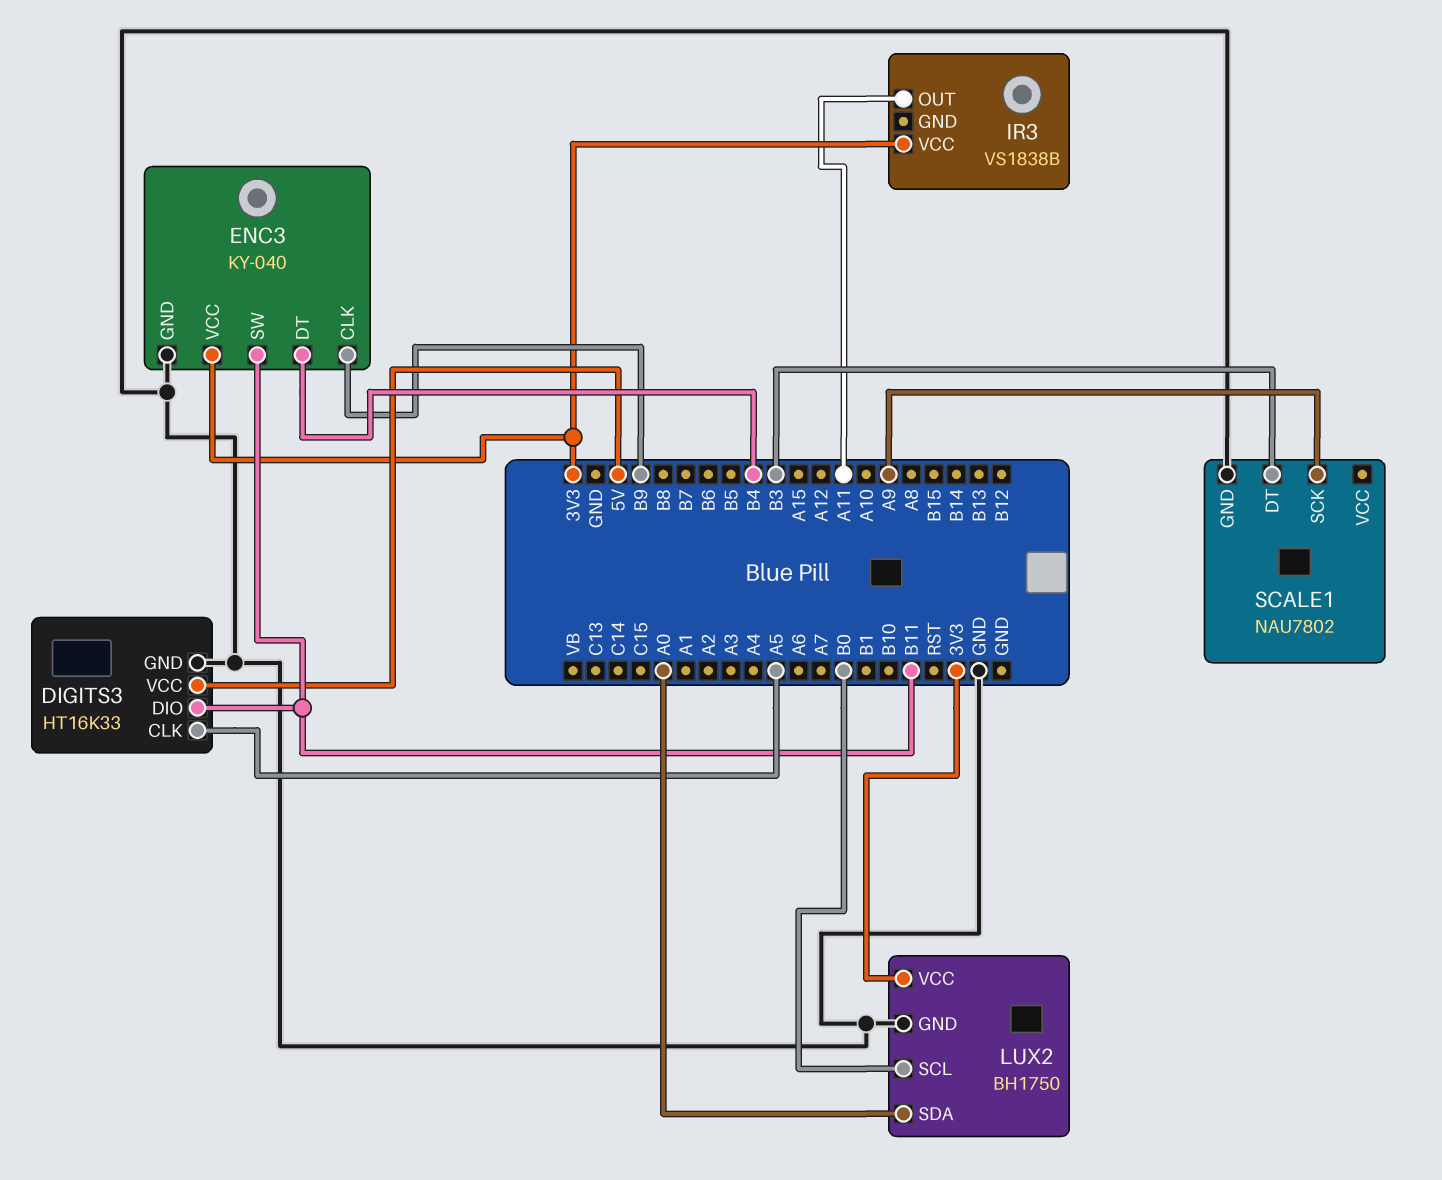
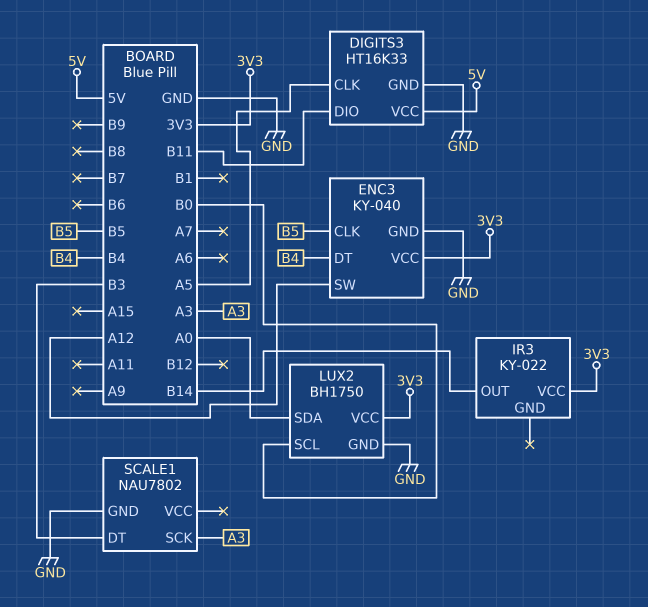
ENC3 pin CLK: B9 -> B5
ENC3 pin SW: B11 -> A12
IR3: VS1838B -> KY-022
IR3 pin OUT: A11 -> B14
SCALE1 pin SCK: A9 -> A3

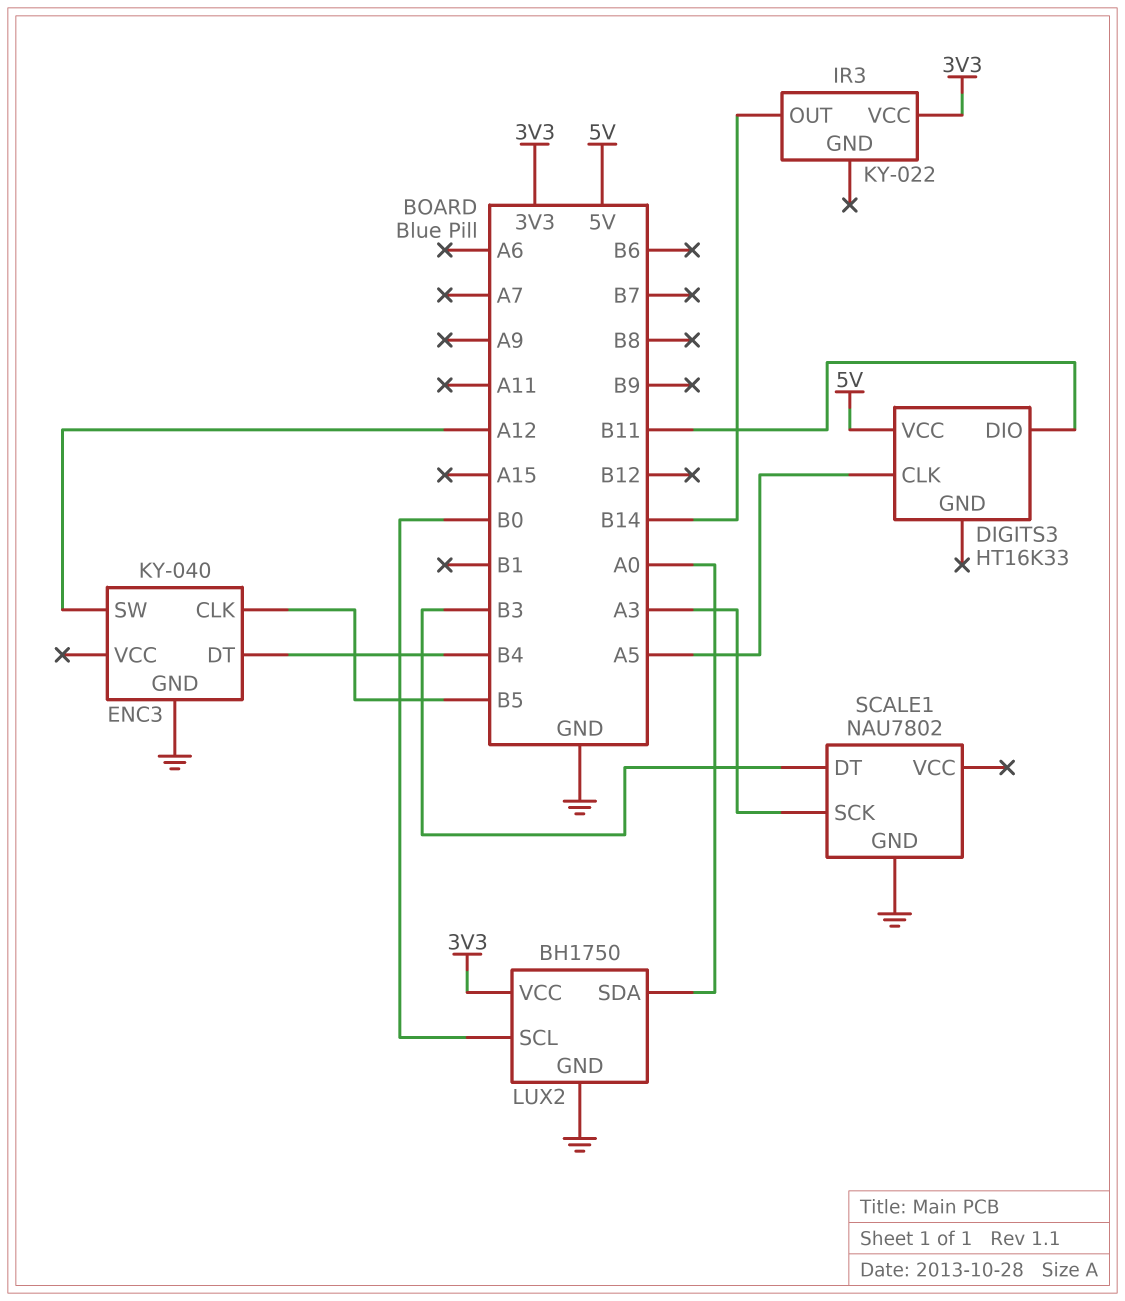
DIGITS3 pin GND: GND -> none
ENC3 pin VCC: 3V3 -> none

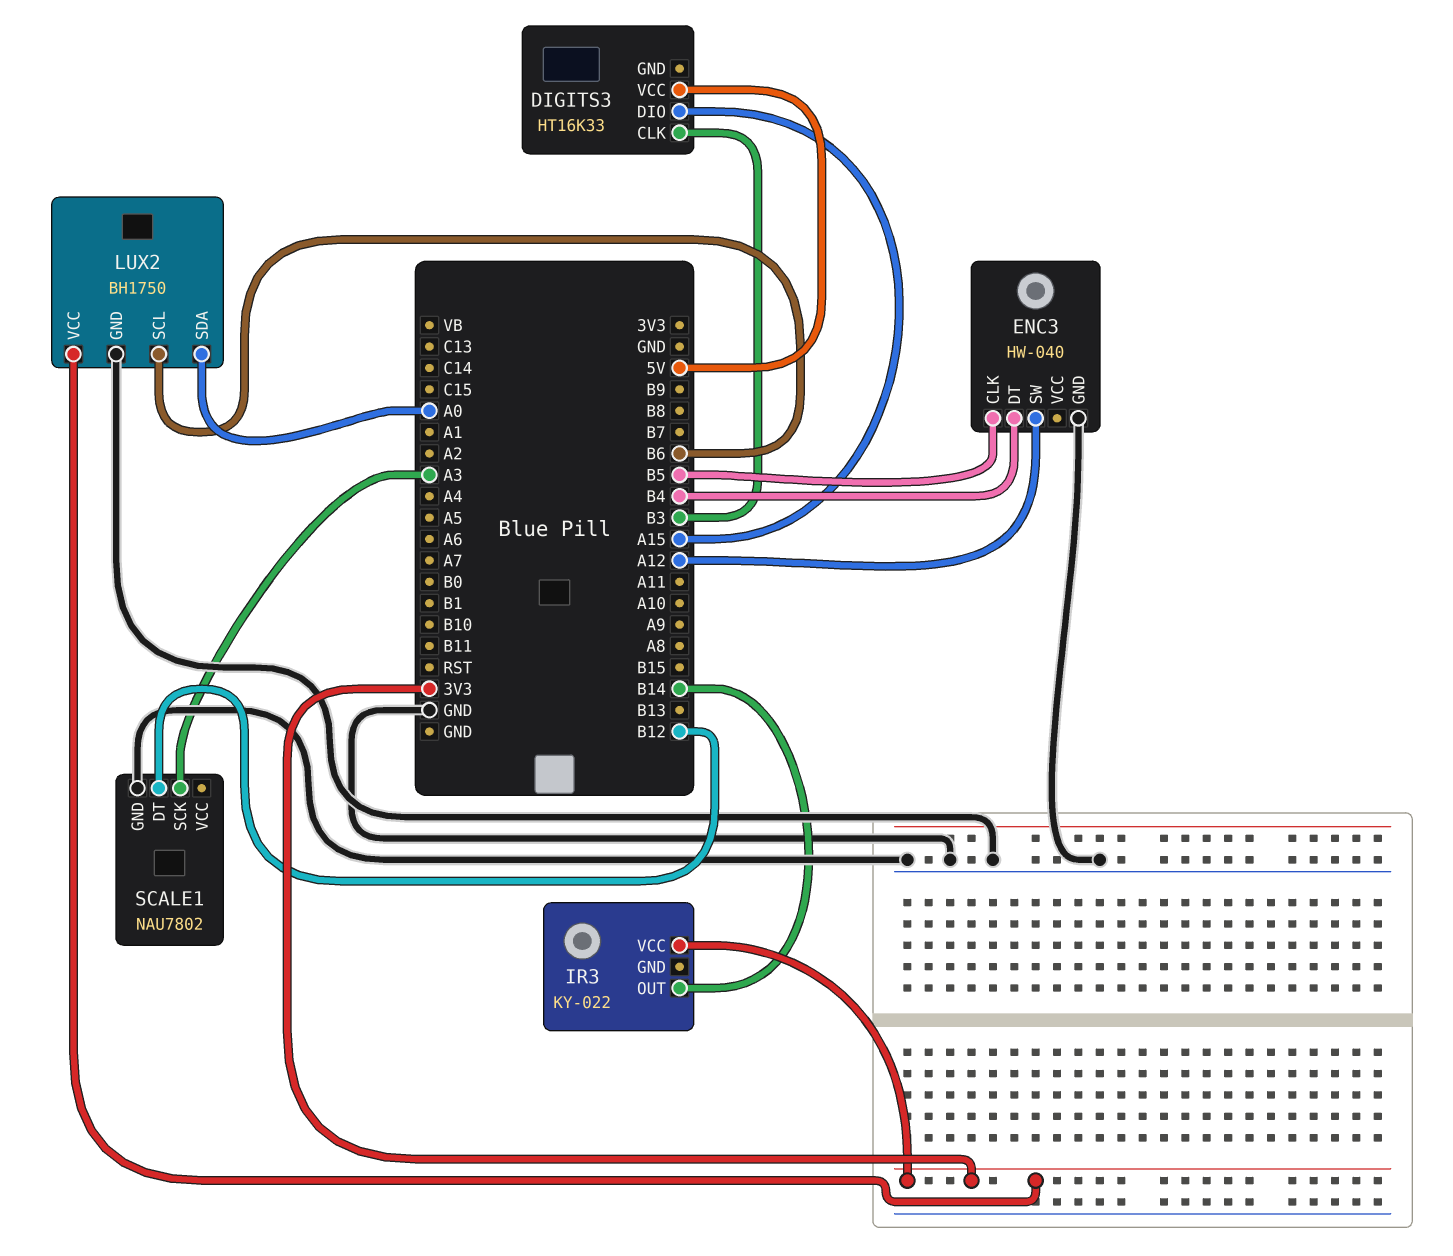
DIGITS3 pin CLK: A5 -> B3
DIGITS3 pin DIO: B11 -> A15
ENC3: KY-040 -> HW-040
LUX2 pin SCL: B0 -> B6
SCALE1 pin DT: B3 -> B12

